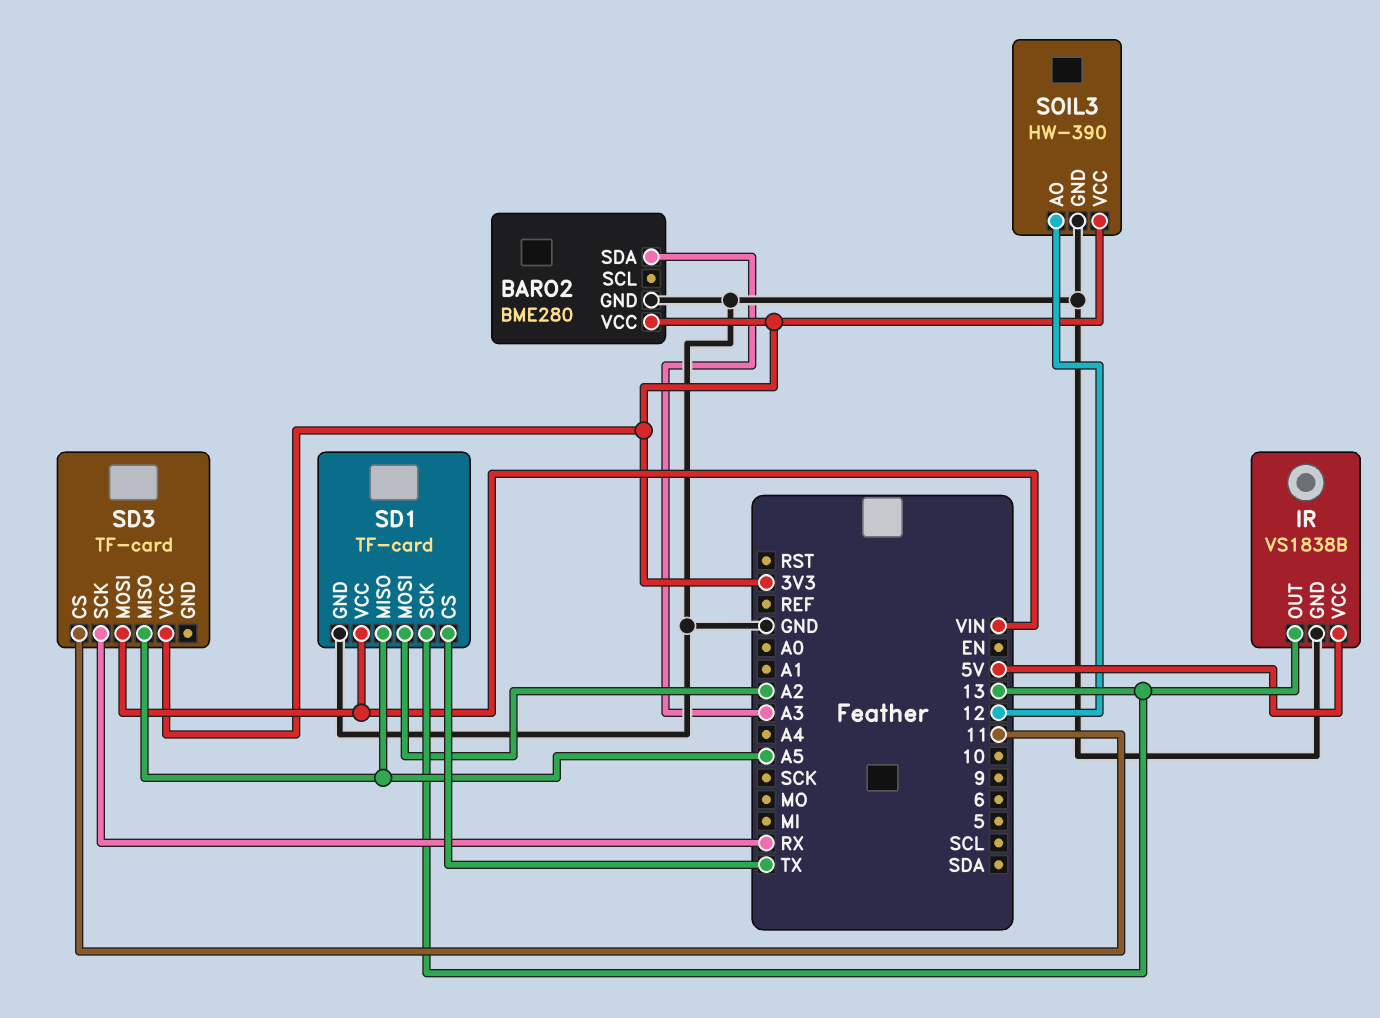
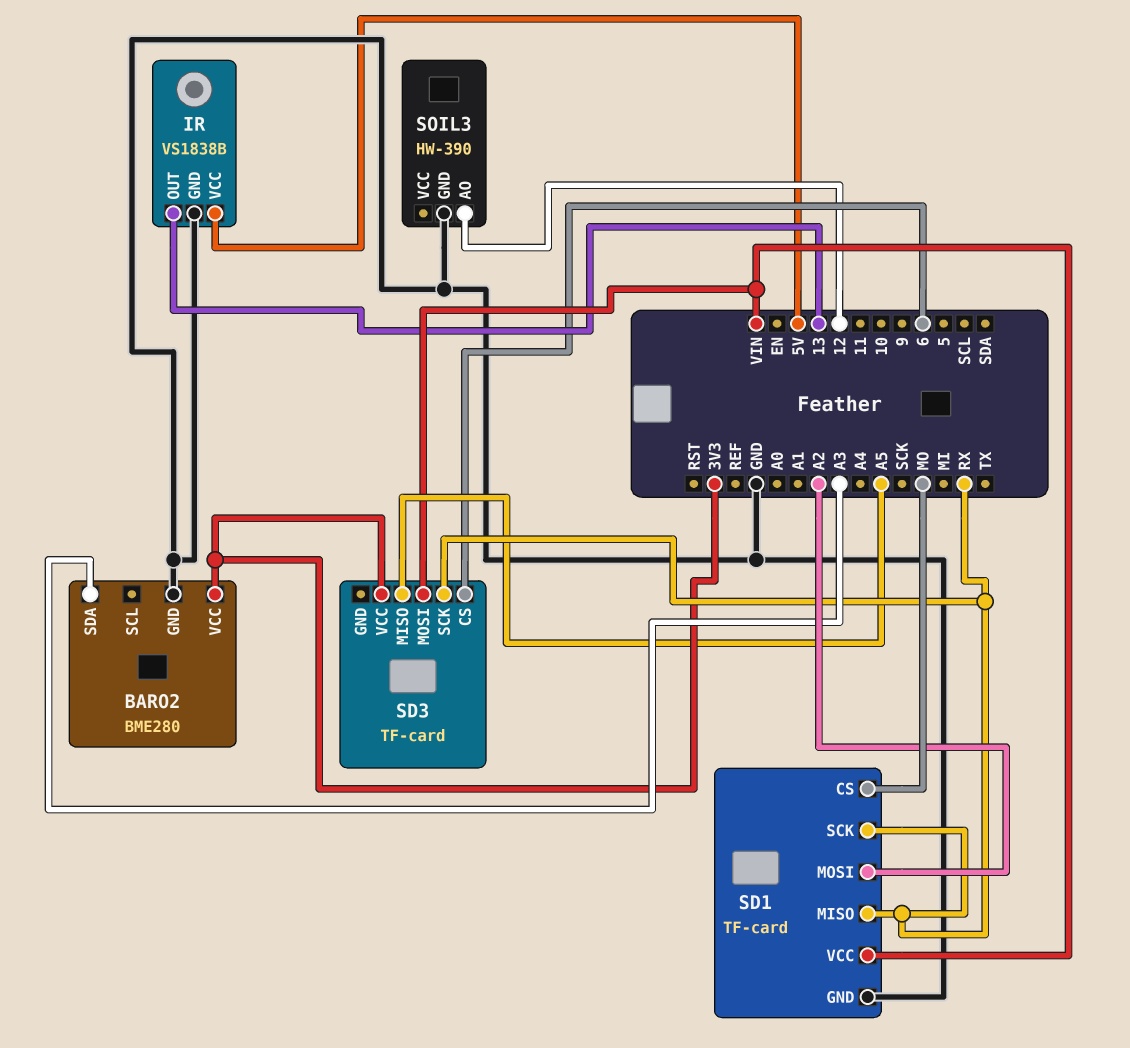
SD1 pin CS: TX -> MO
SD1 pin MISO: A5 -> RX
SD1 pin SCK: 13 -> RX
SD3 pin CS: 11 -> 6
SOIL3 pin VCC: 3V3 -> none

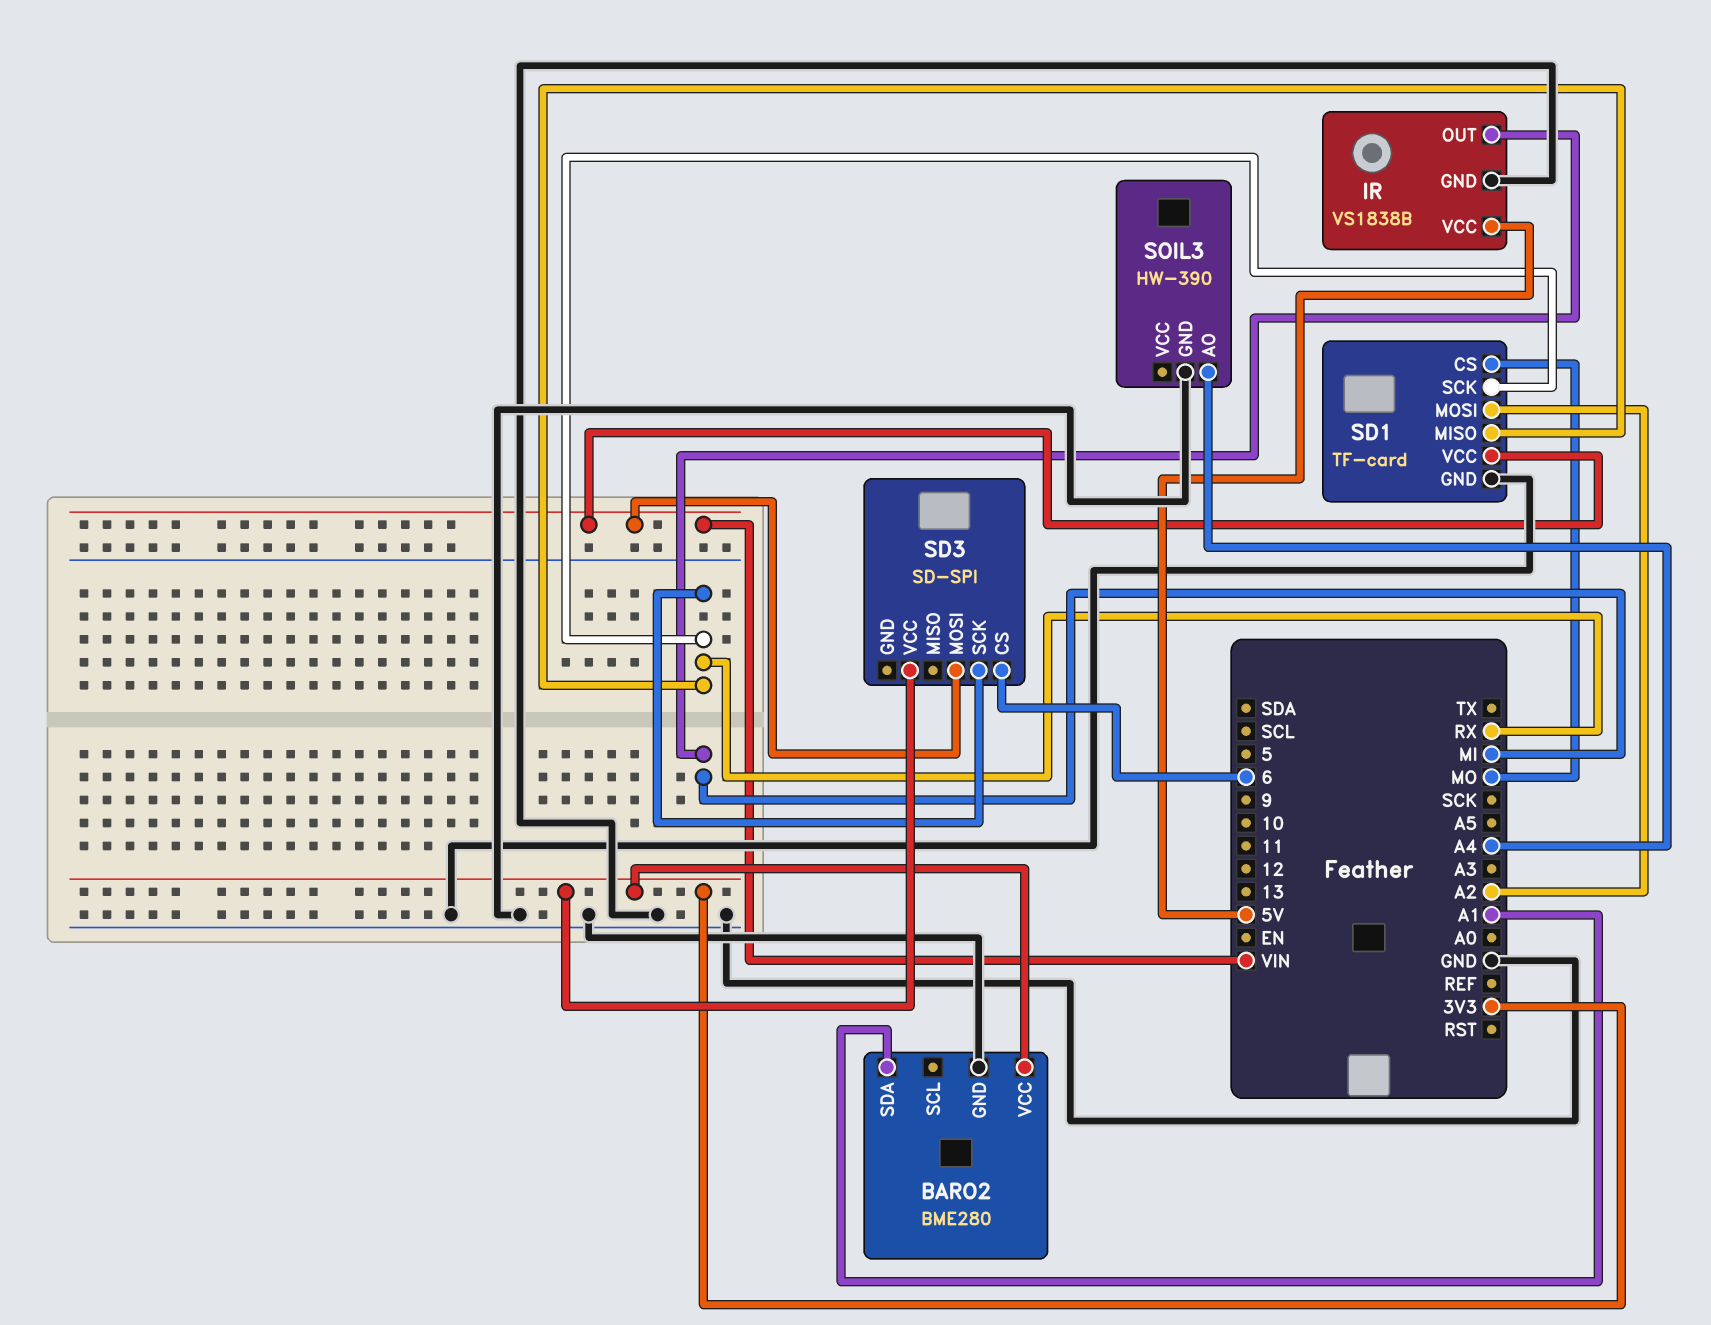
BARO2 pin SDA: A3 -> A1
IR pin OUT: 13 -> MI
SD3: TF-card -> SD-SPI
SD3 pin MISO: A5 -> none
SOIL3 pin AO: 12 -> A4

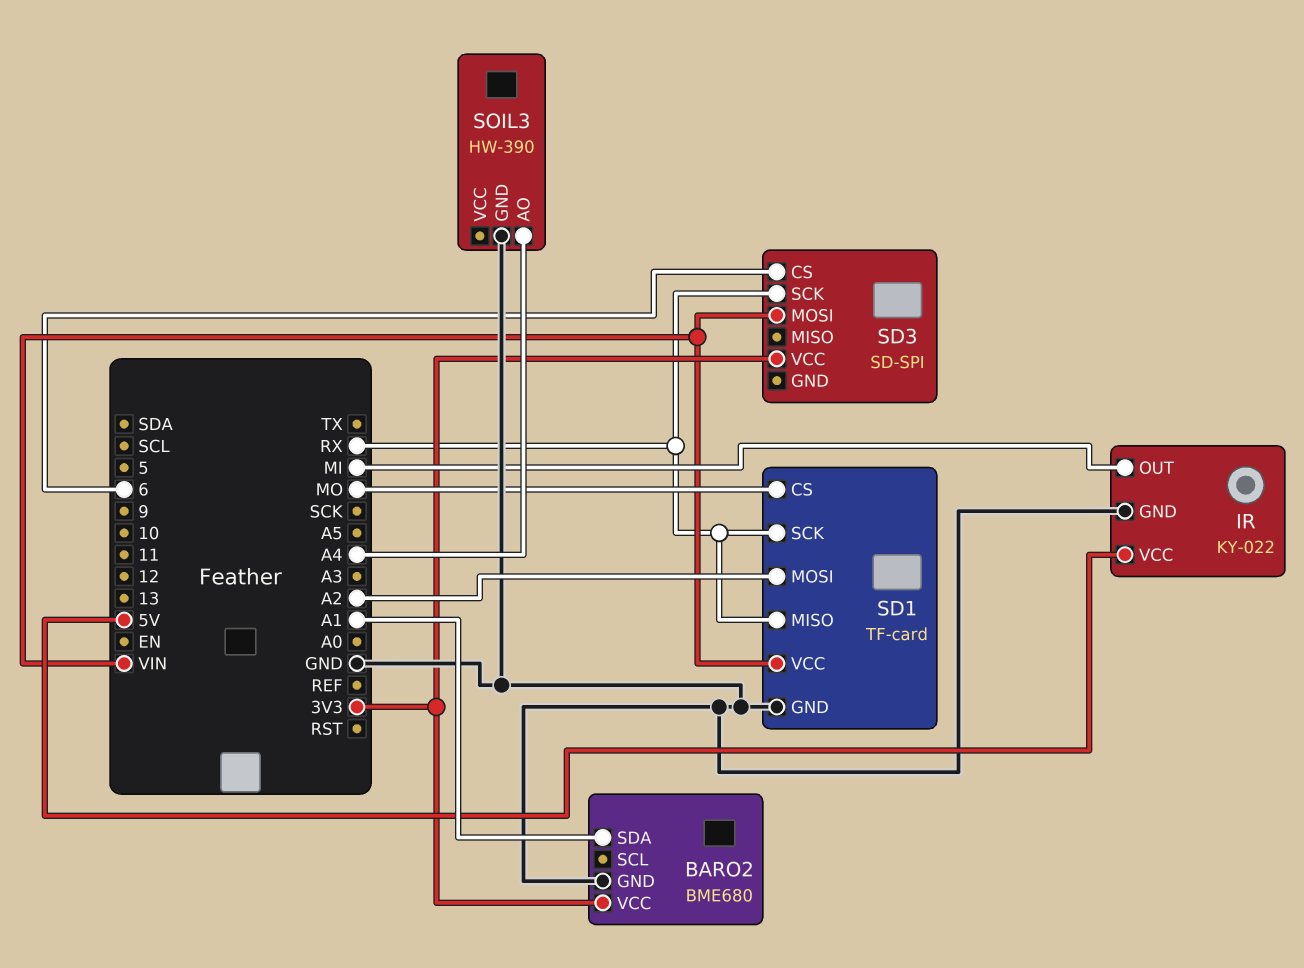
BARO2: BME280 -> BME680
IR: VS1838B -> KY-022

